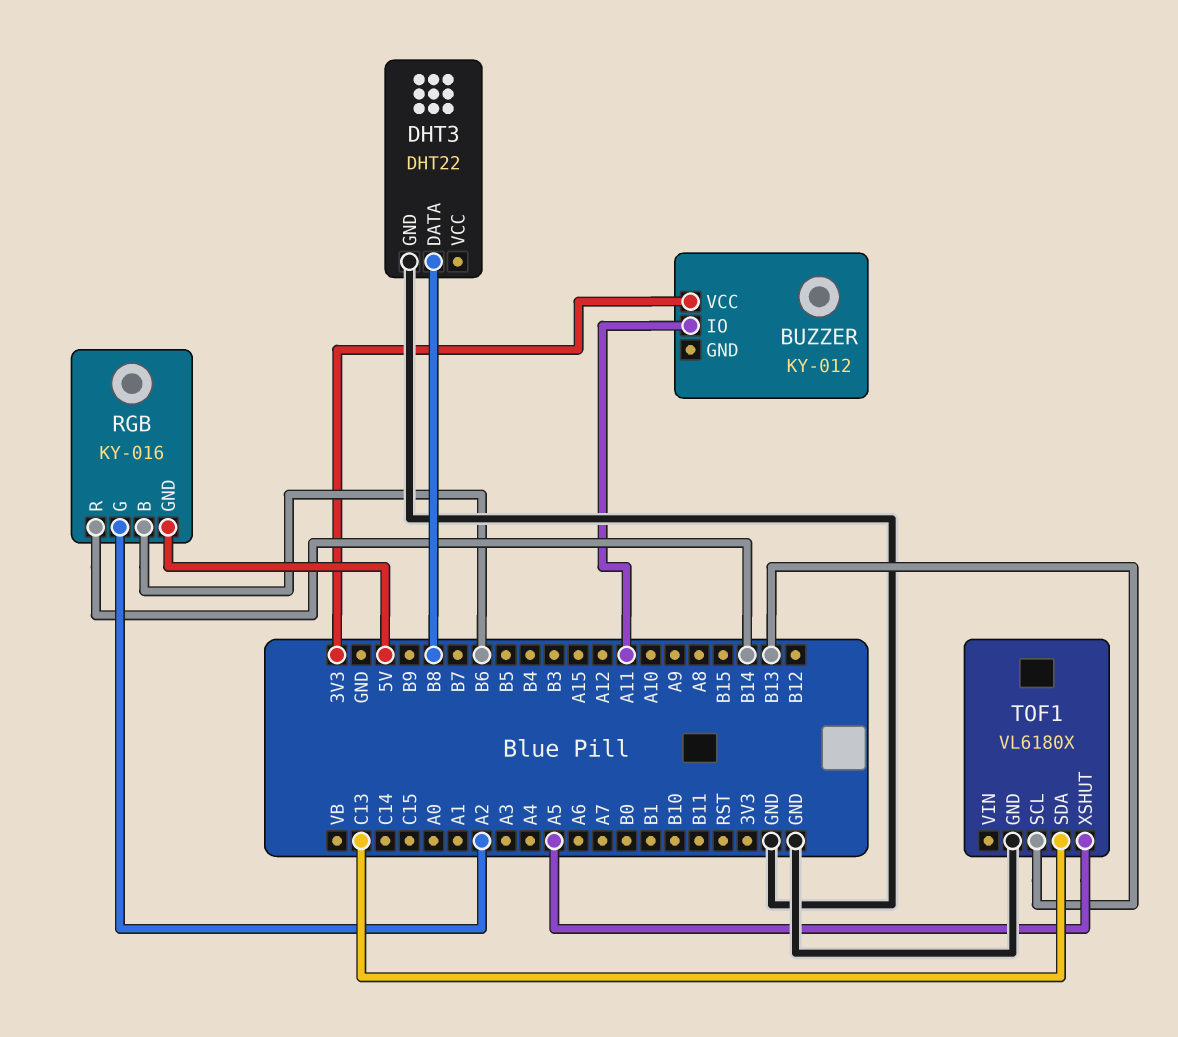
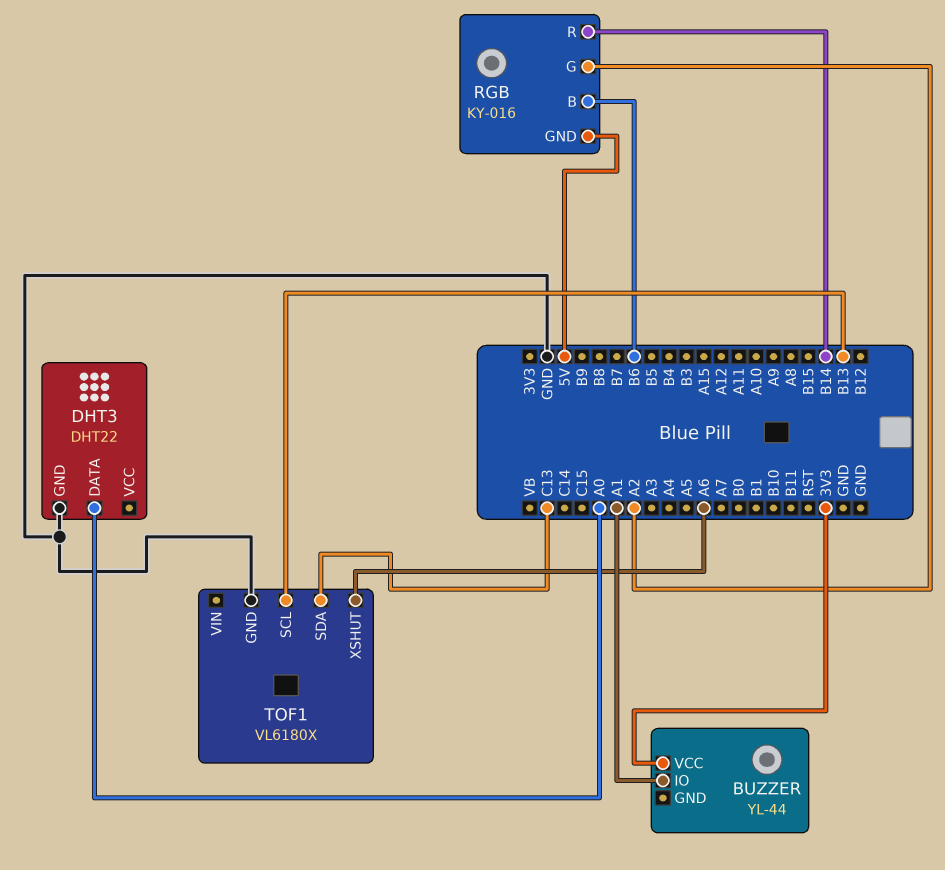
BUZZER: KY-012 -> YL-44
BUZZER pin IO: A11 -> A1
DHT3 pin DATA: B8 -> A0
TOF1 pin XSHUT: A5 -> A6

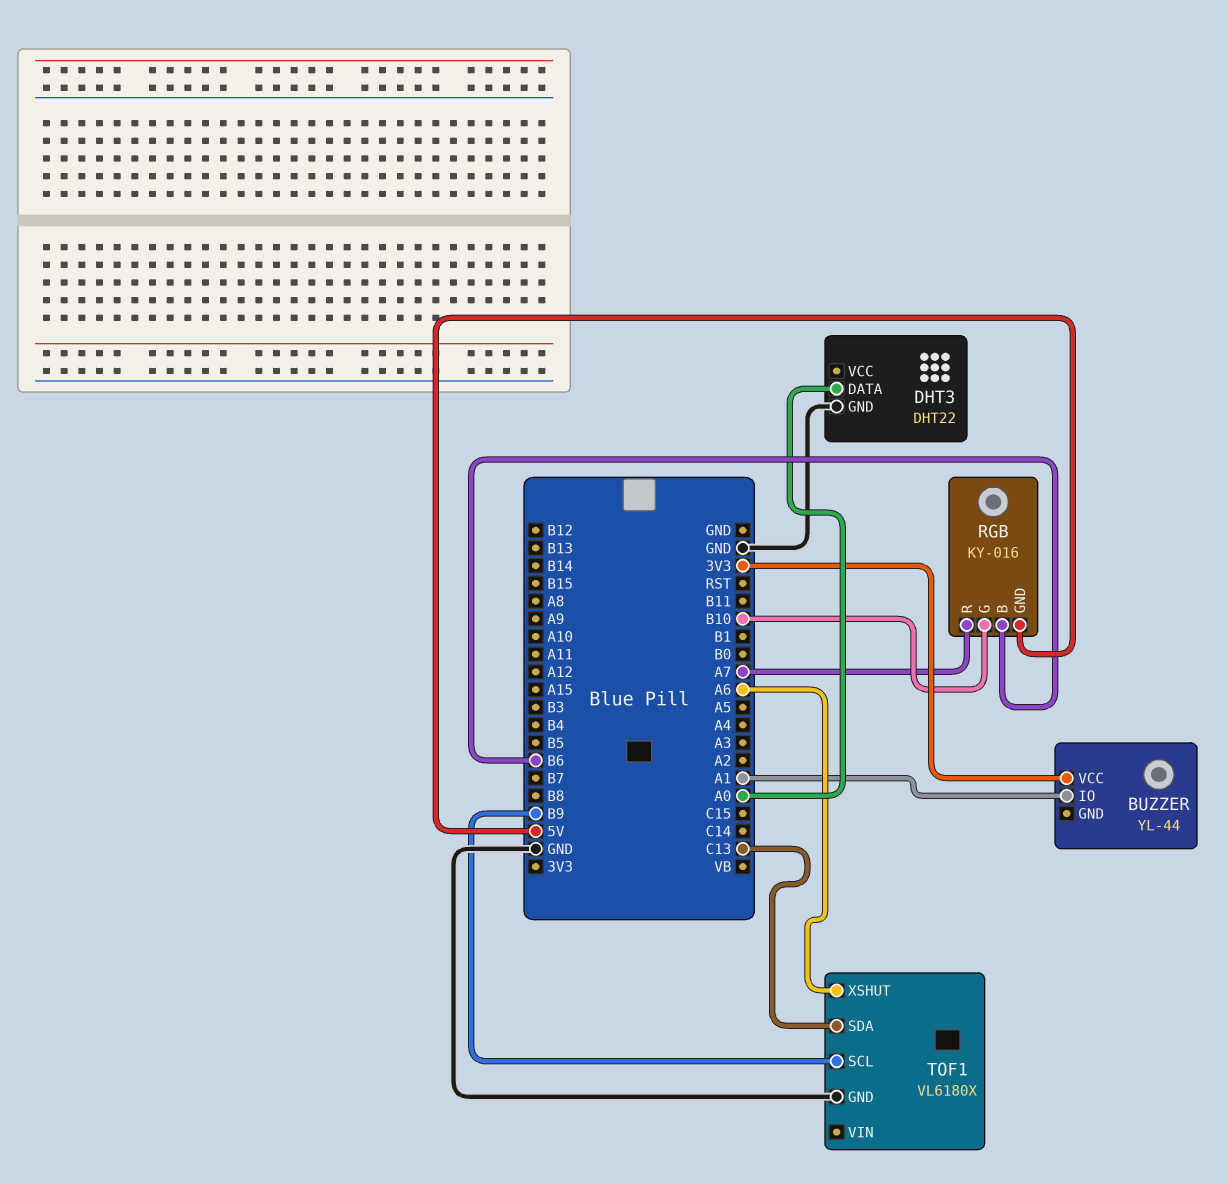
RGB pin G: A2 -> B10
RGB pin R: B14 -> A7
TOF1 pin SCL: B13 -> B9

